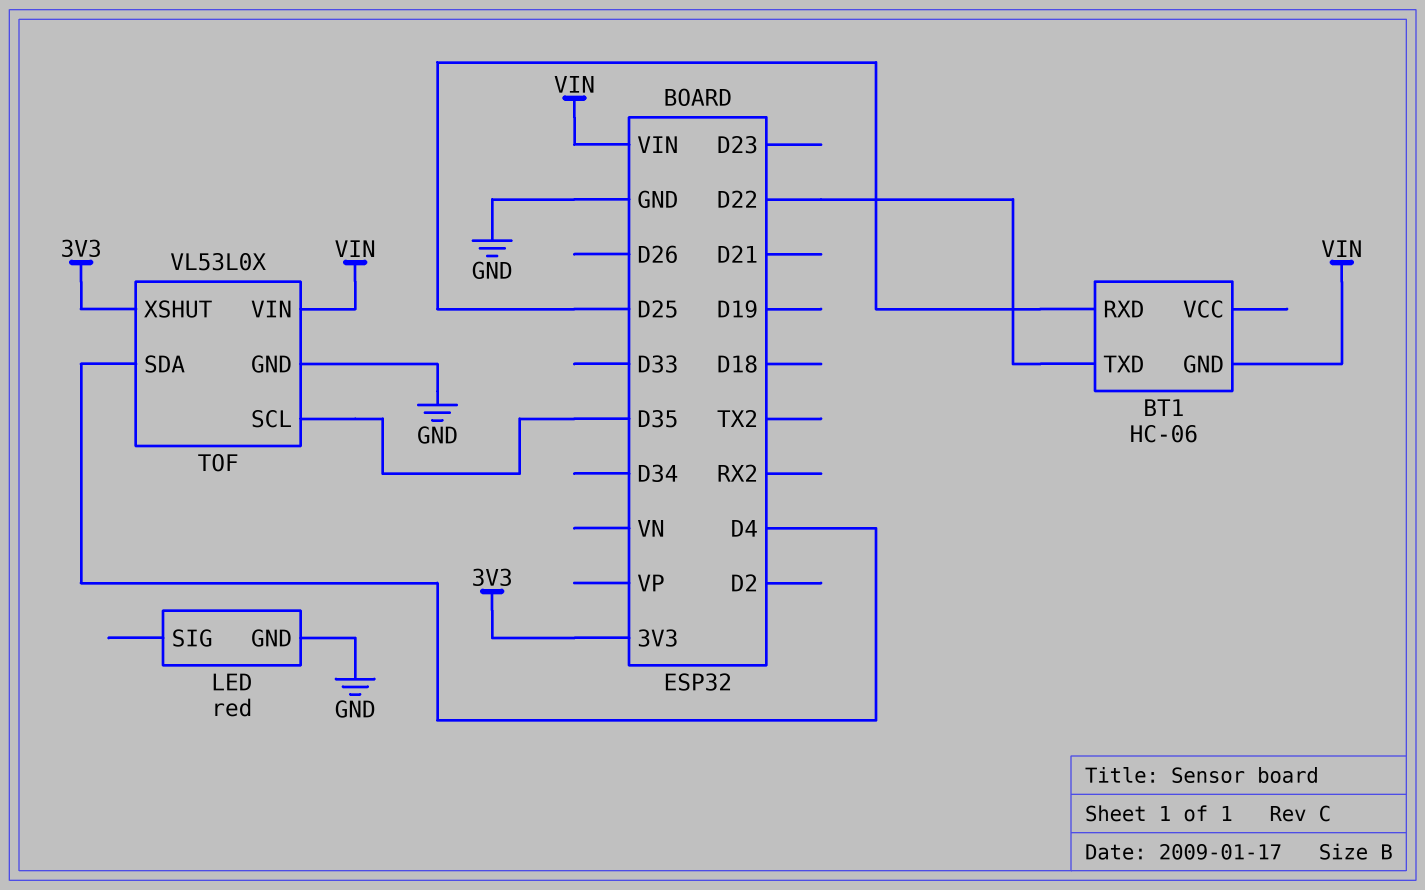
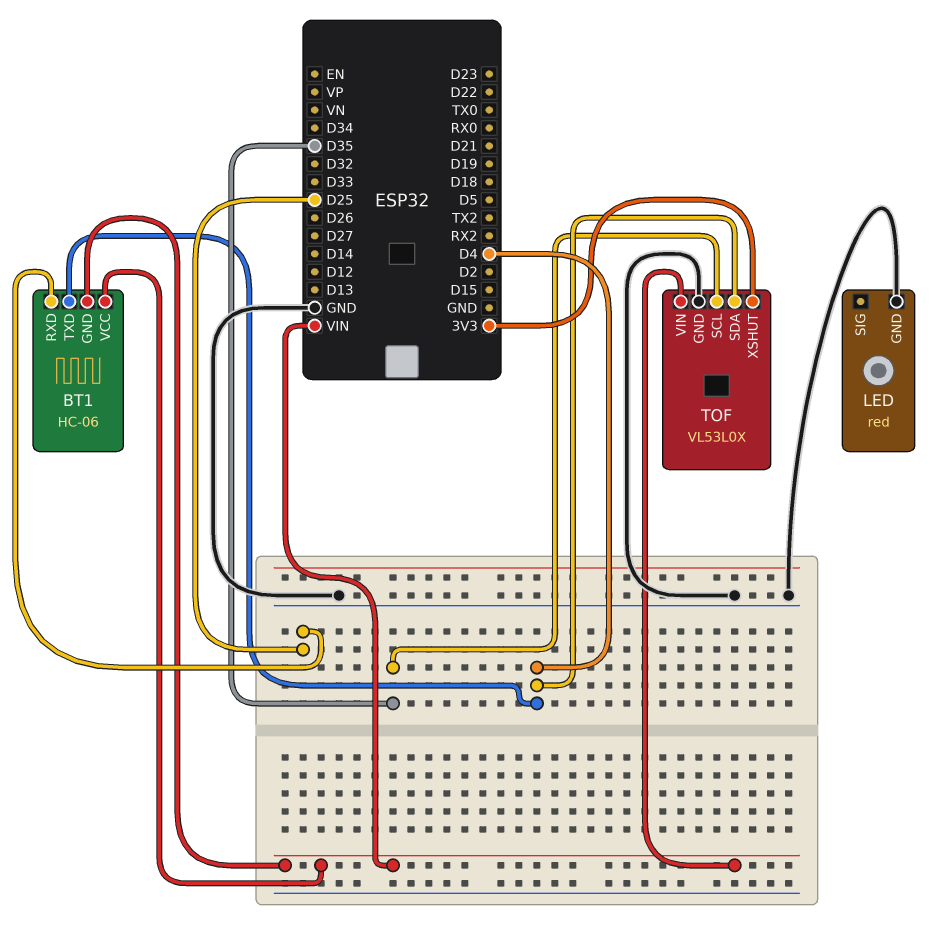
BT1 pin TXD: D22 -> D4
BT1 pin VCC: none -> VIN

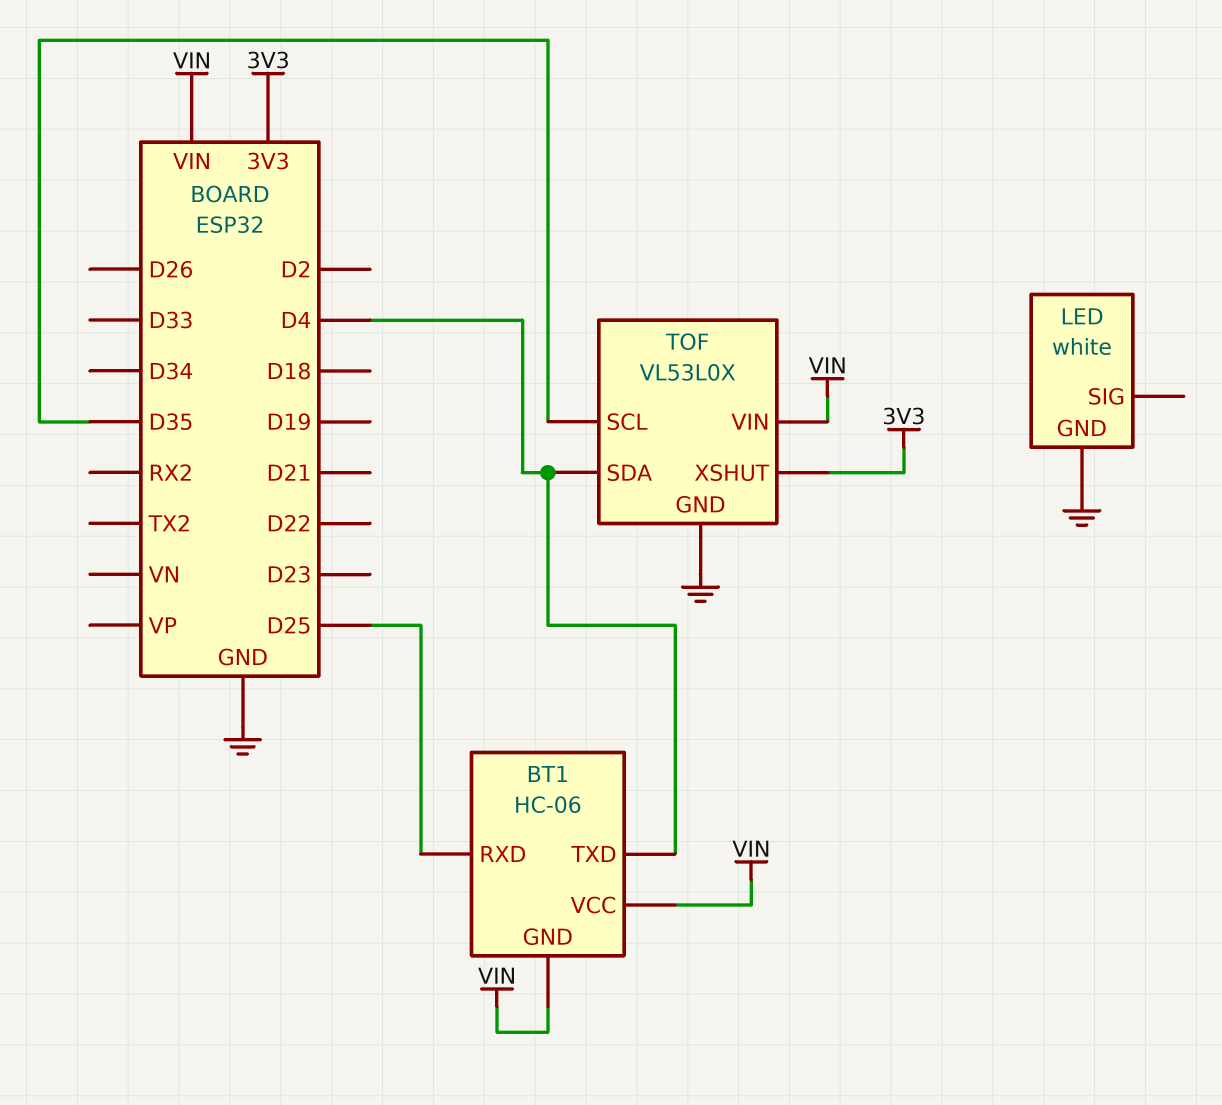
LED: red -> white

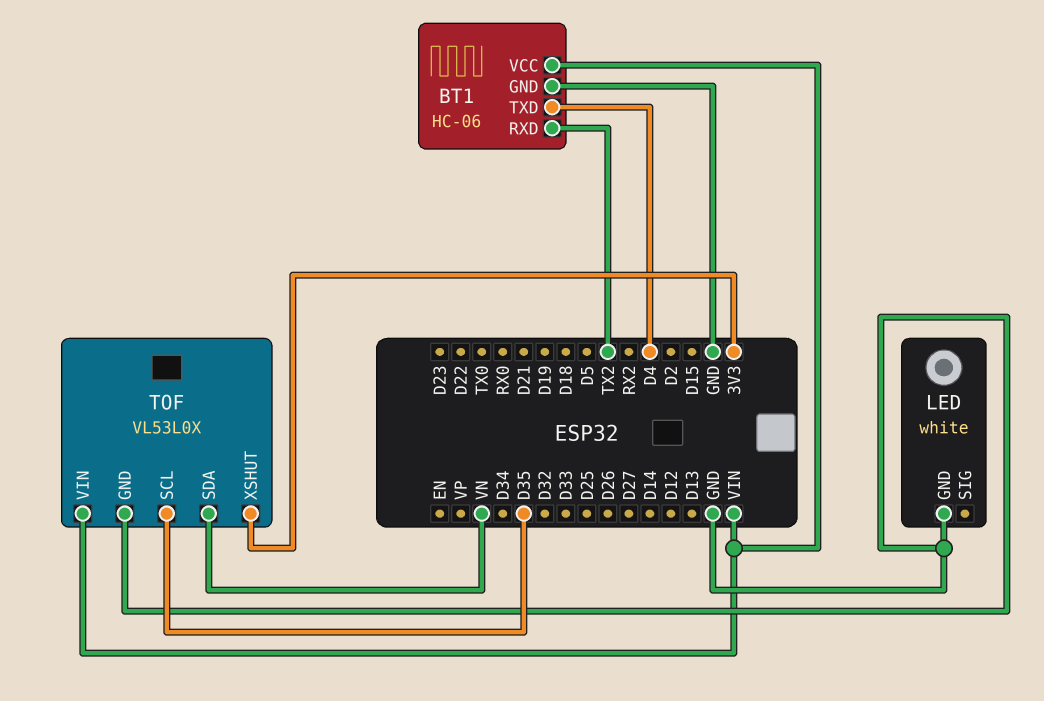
BT1 pin GND: VIN -> GND
BT1 pin RXD: D25 -> TX2
TOF pin SDA: D4 -> VN

